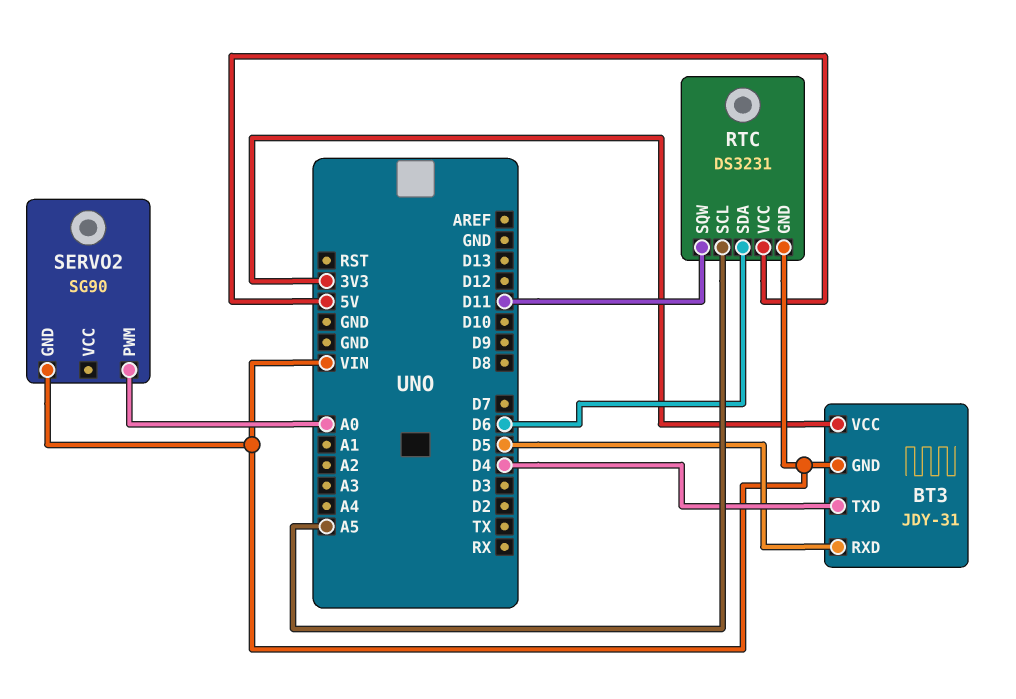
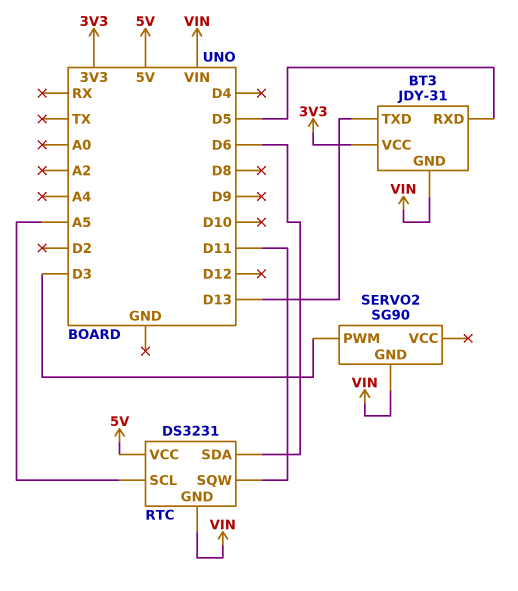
BT3 pin TXD: D4 -> D13
SERVO2 pin PWM: A0 -> D3

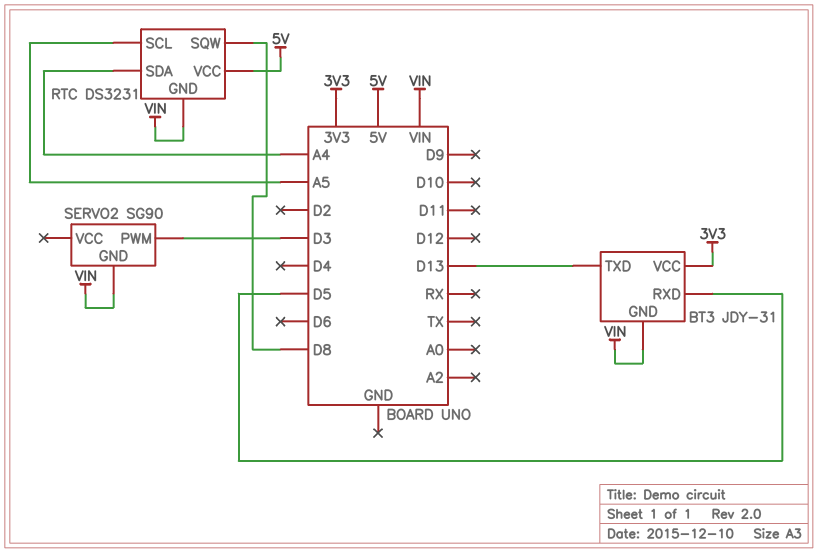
RTC pin SDA: D6 -> A4
RTC pin SQW: D11 -> D8

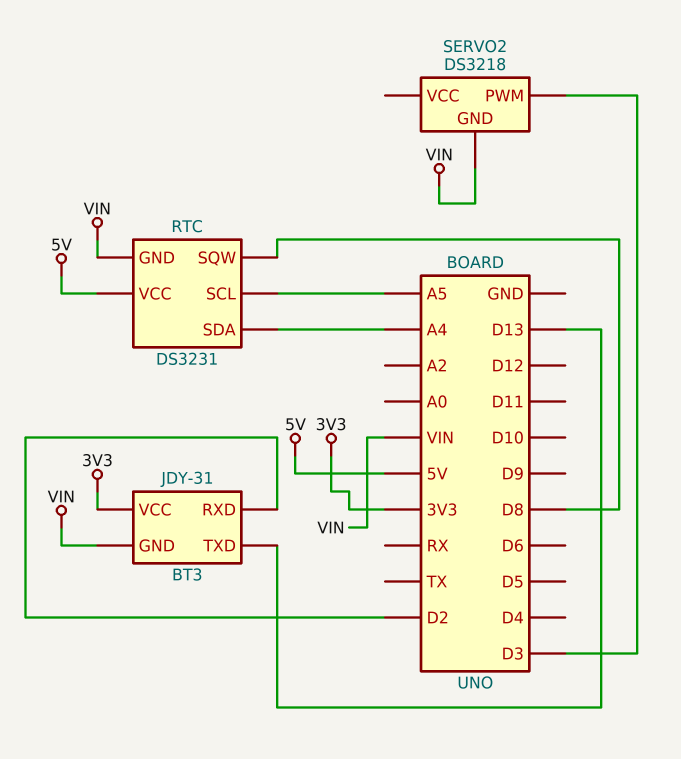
BT3 pin RXD: D5 -> D2
SERVO2: SG90 -> DS3218

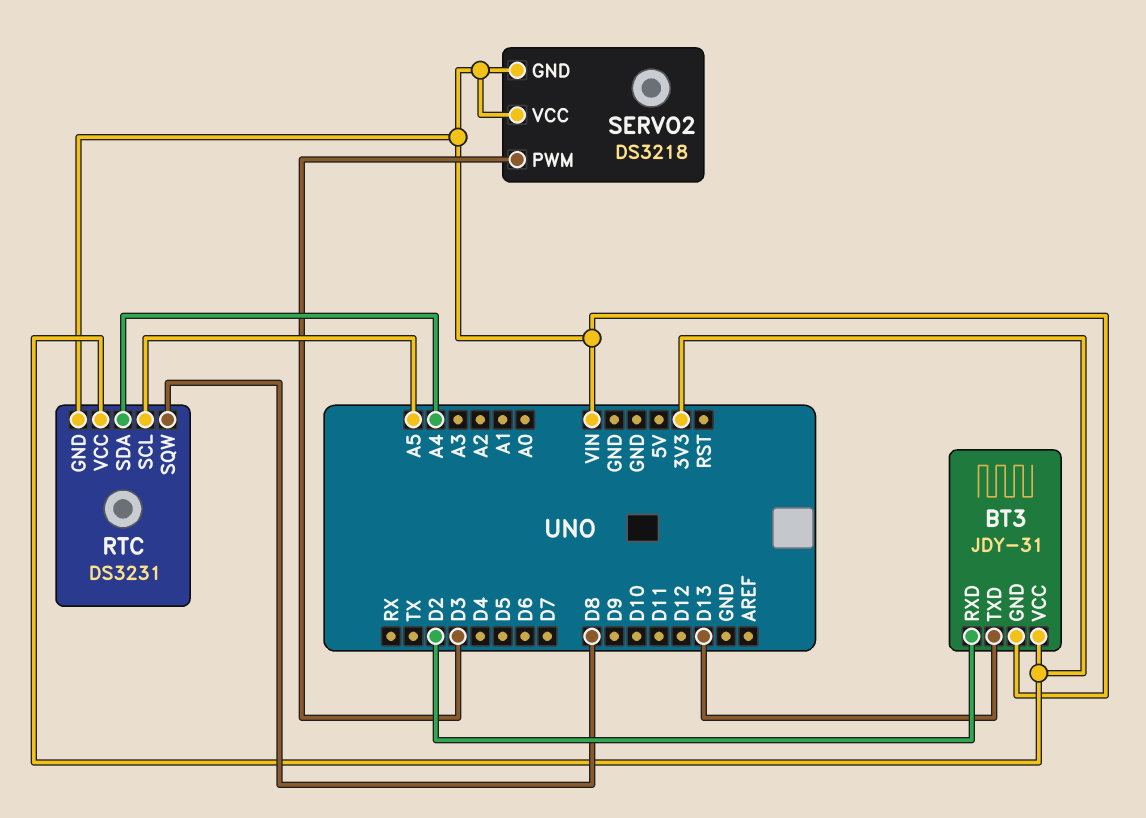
RTC pin VCC: 5V -> 3V3
SERVO2 pin VCC: none -> VIN

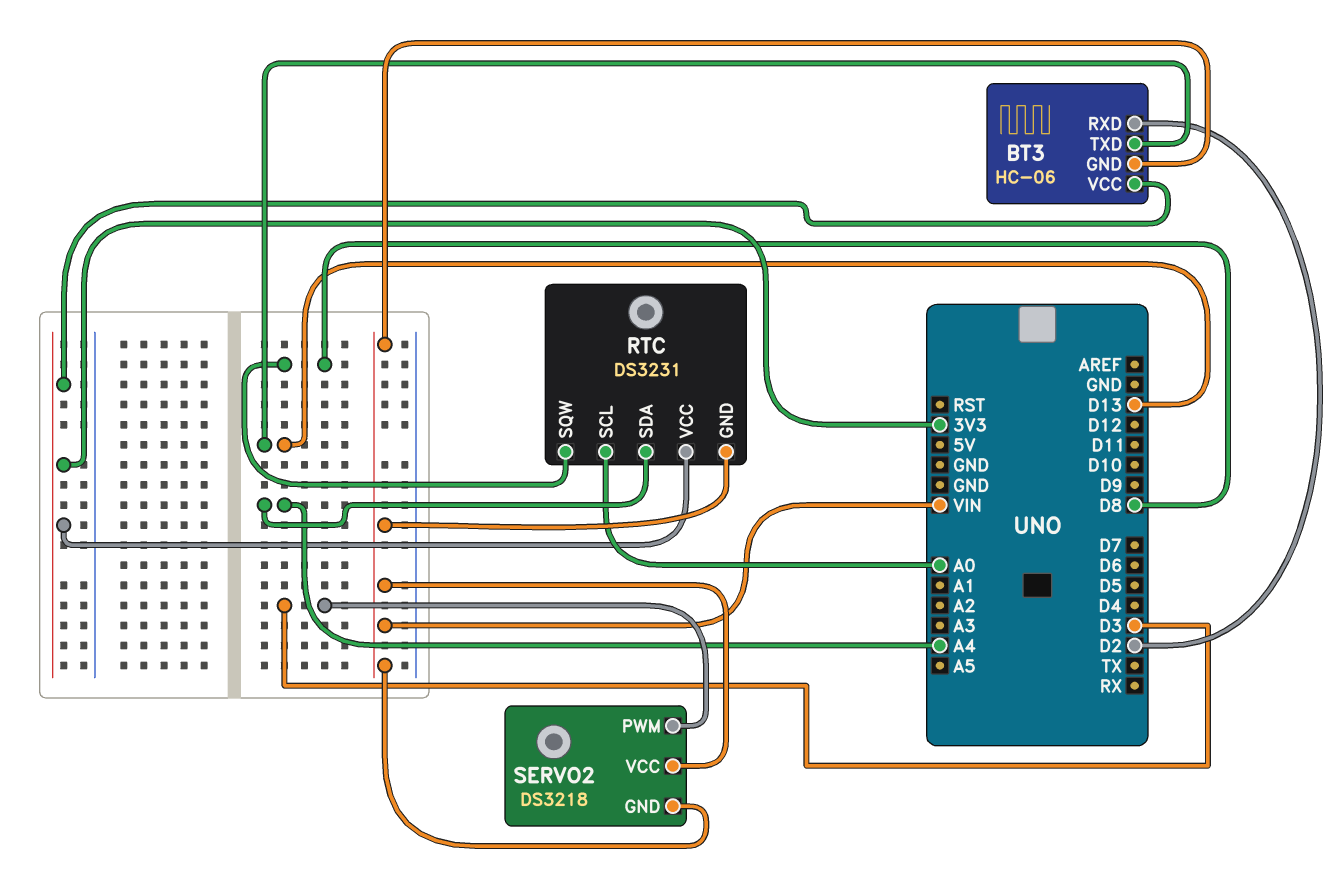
BT3: JDY-31 -> HC-06
RTC pin SCL: A5 -> A0

